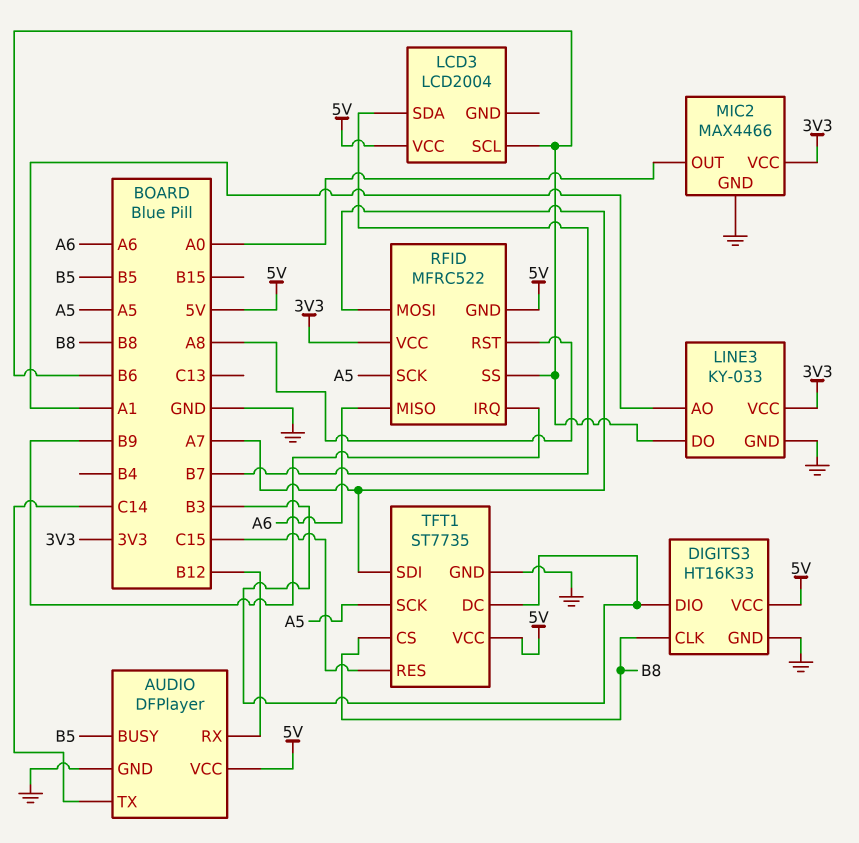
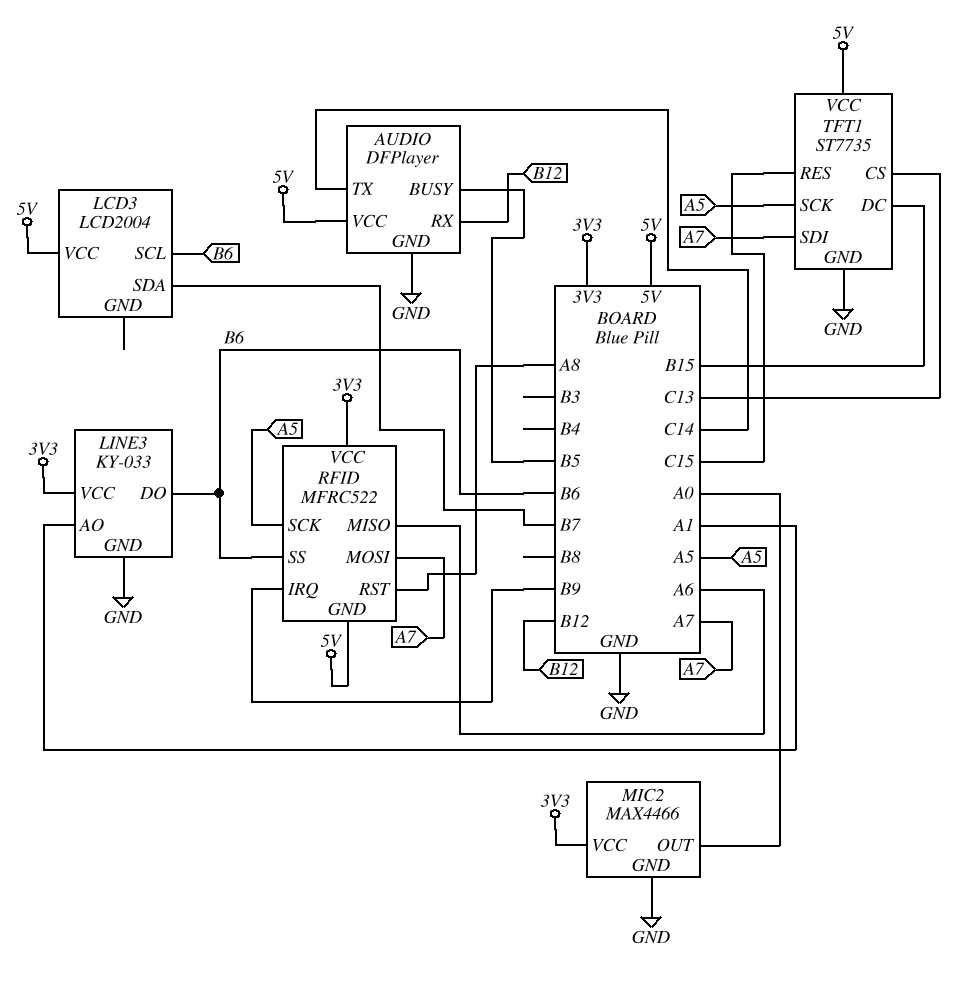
DIGITS3: HT16K33 -> none
DIGITS3 pin CLK: B8 -> none
DIGITS3 pin DIO: B3 -> none
DIGITS3 pin GND: GND -> none
DIGITS3 pin VCC: 5V -> none
TFT1 pin CS: B8 -> C13
TFT1 pin DC: B3 -> B15

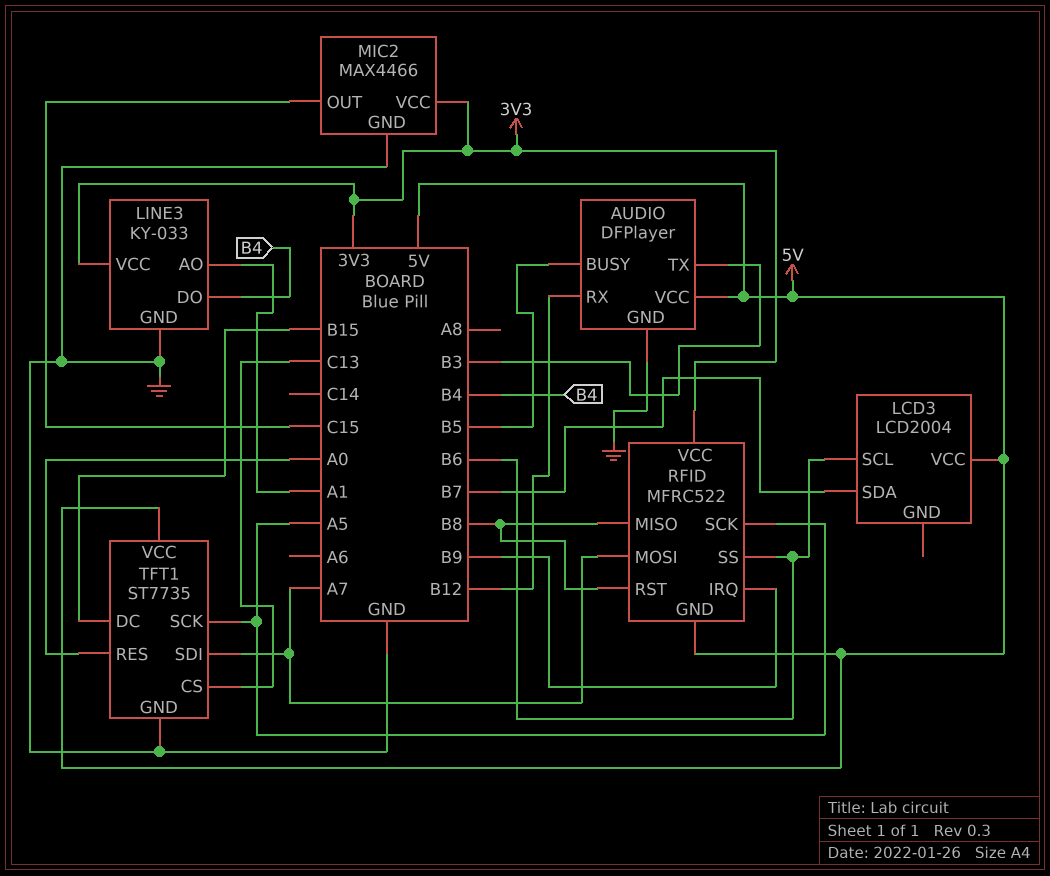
AUDIO pin TX: C14 -> B3
LINE3 pin DO: B6 -> B4
MIC2 pin OUT: A0 -> C15
RFID pin MISO: A6 -> B8
RFID pin RST: A8 -> B8
TFT1 pin RES: C15 -> A0

